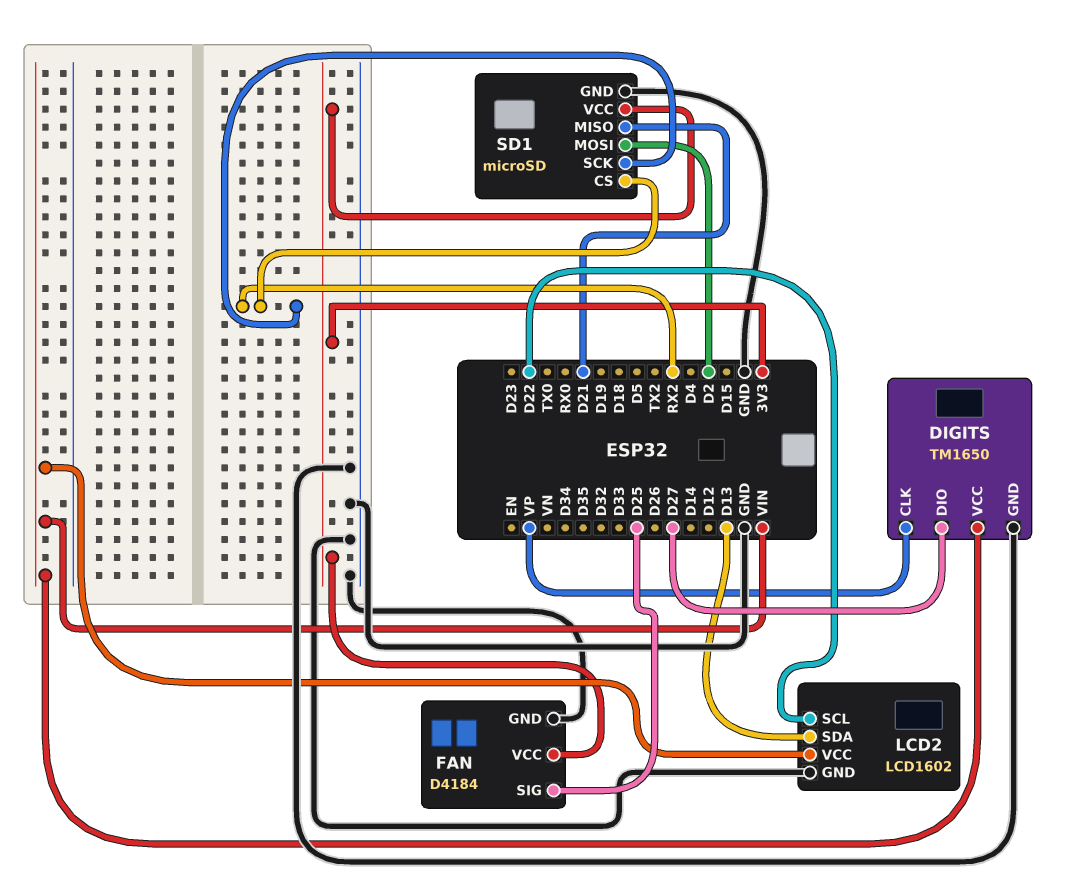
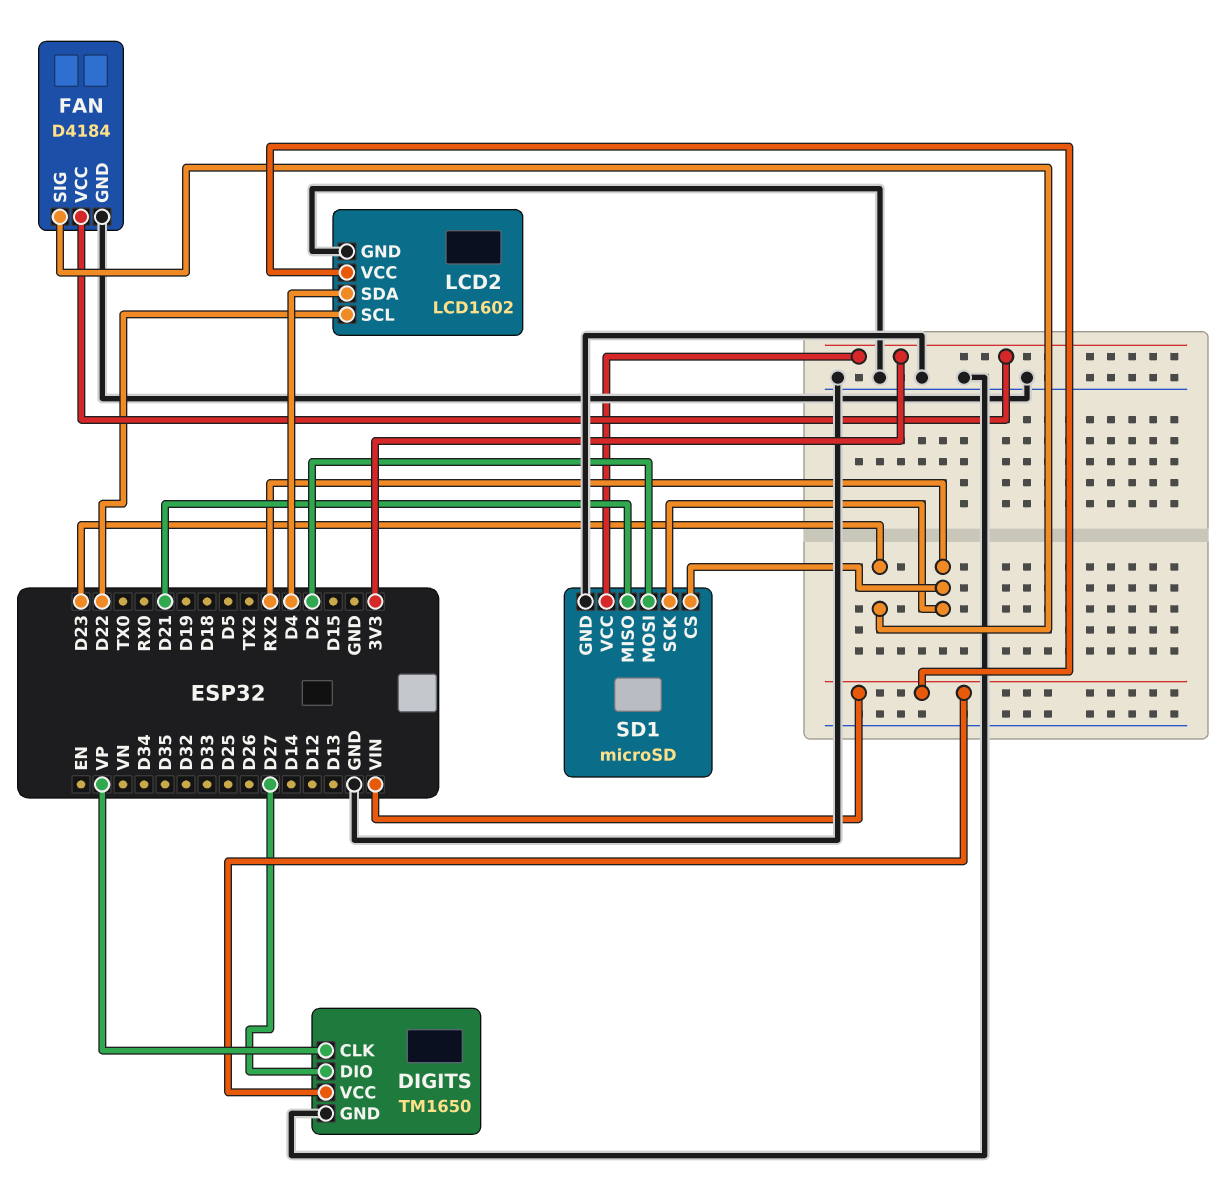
FAN pin SIG: D25 -> D23
LCD2 pin SDA: D13 -> D4

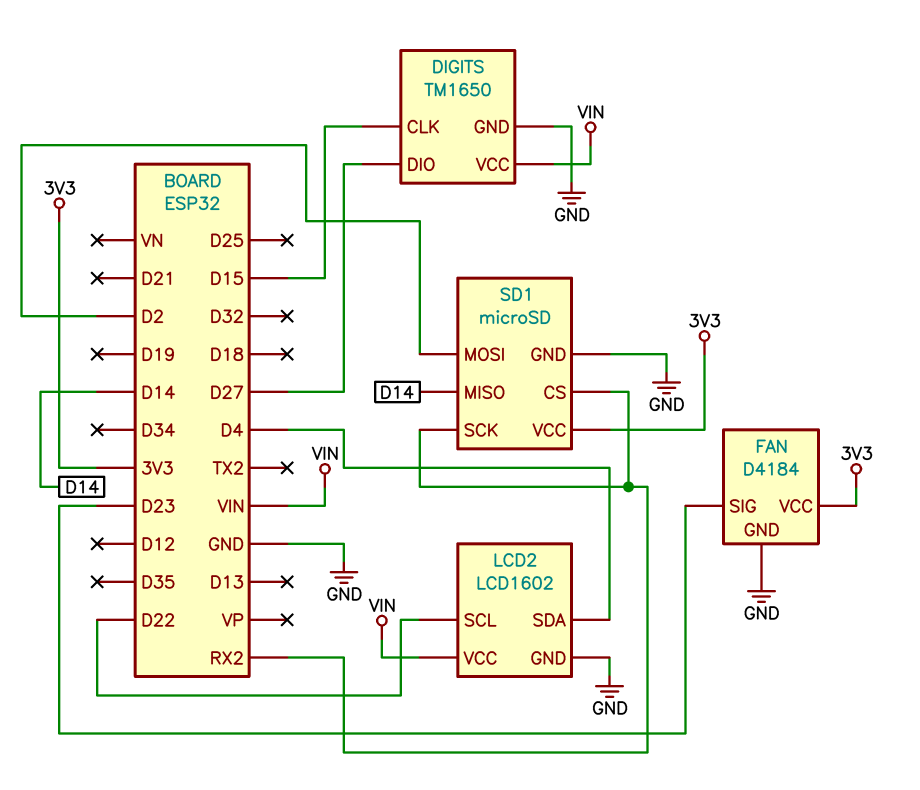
DIGITS pin CLK: VP -> D15
SD1 pin MISO: D21 -> D14

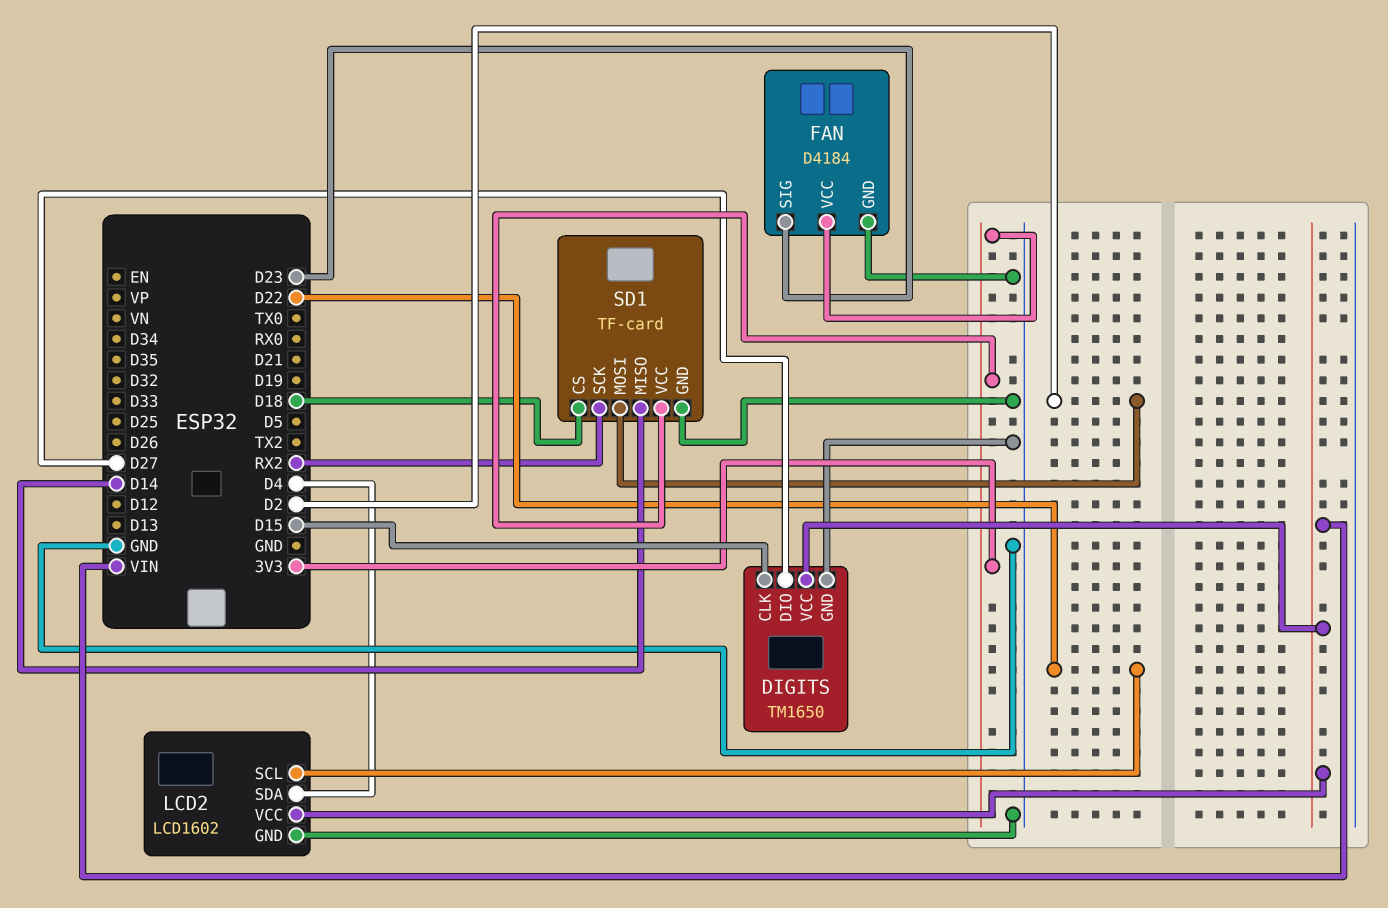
SD1: microSD -> TF-card
SD1 pin CS: RX2 -> D18

